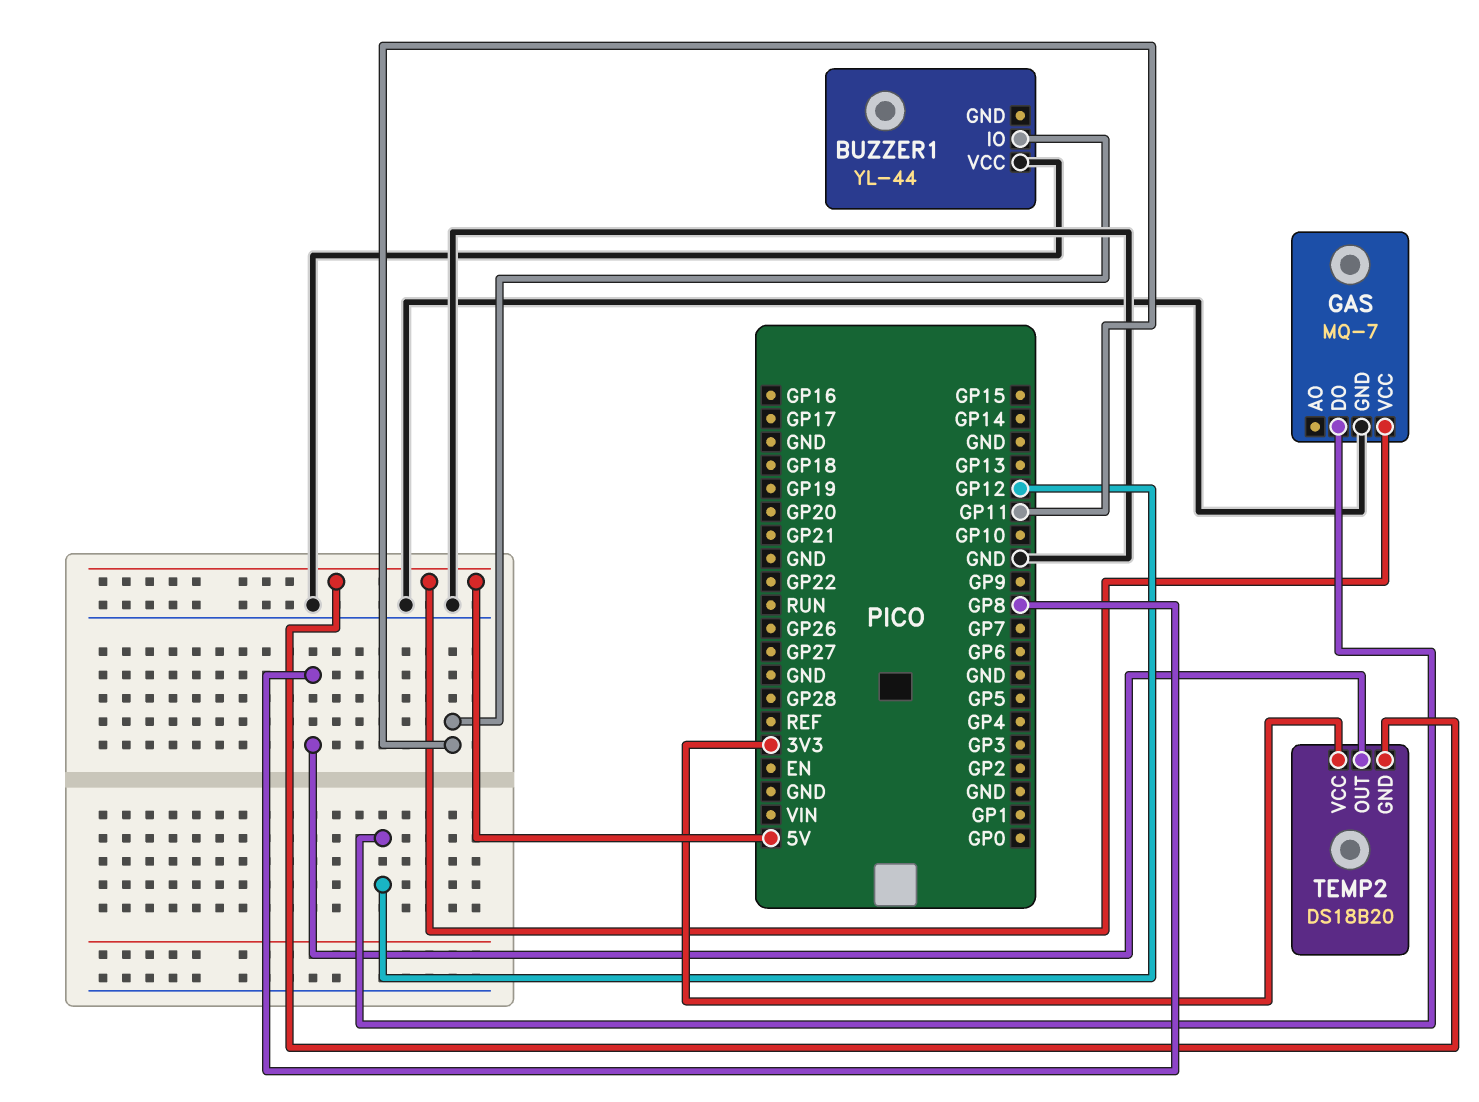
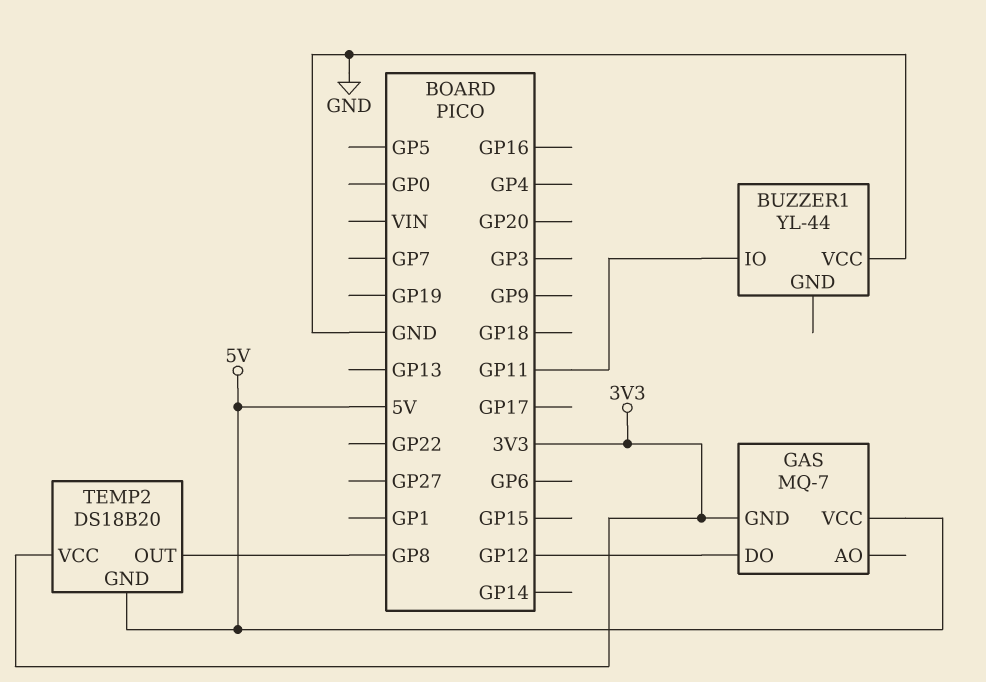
GAS pin GND: GND -> 3V3

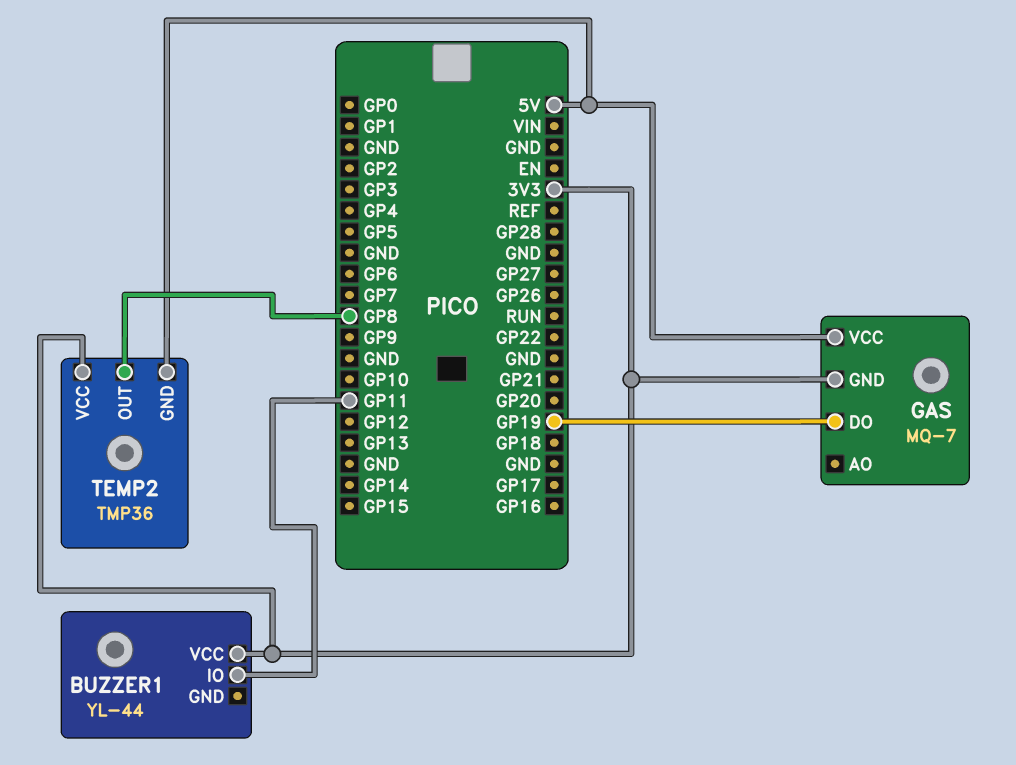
BUZZER1 pin VCC: GND -> 3V3
GAS pin DO: GP12 -> GP19
TEMP2: DS18B20 -> TMP36

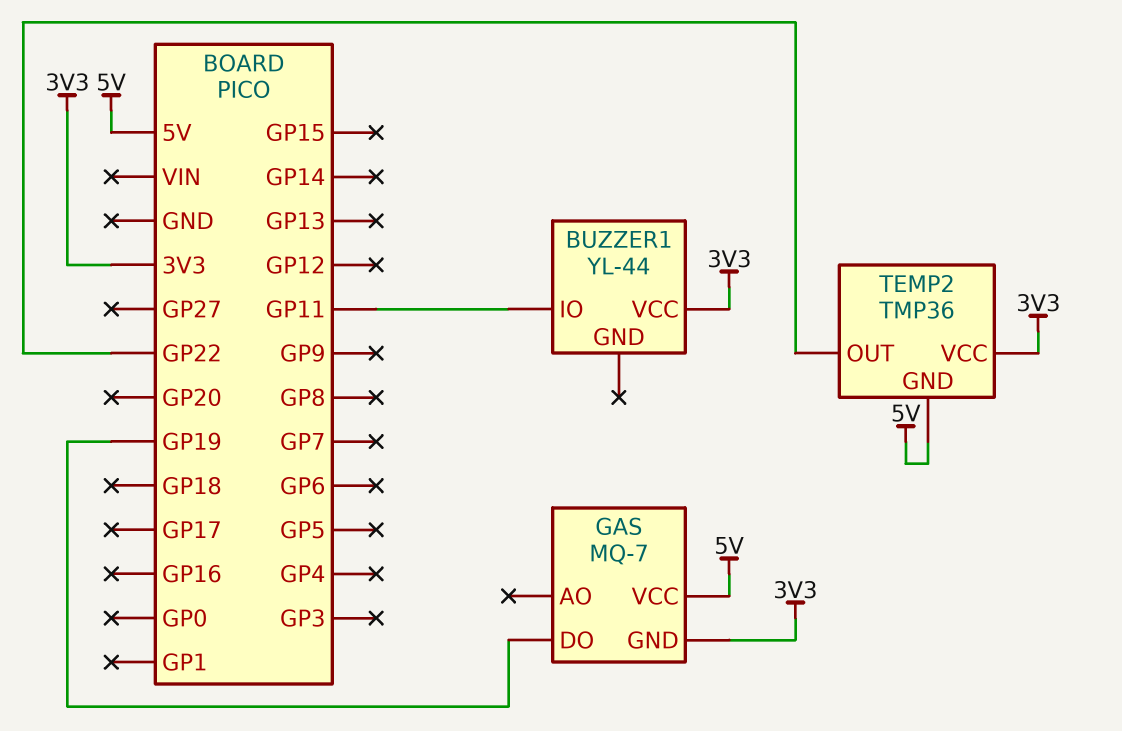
TEMP2 pin OUT: GP8 -> GP22

